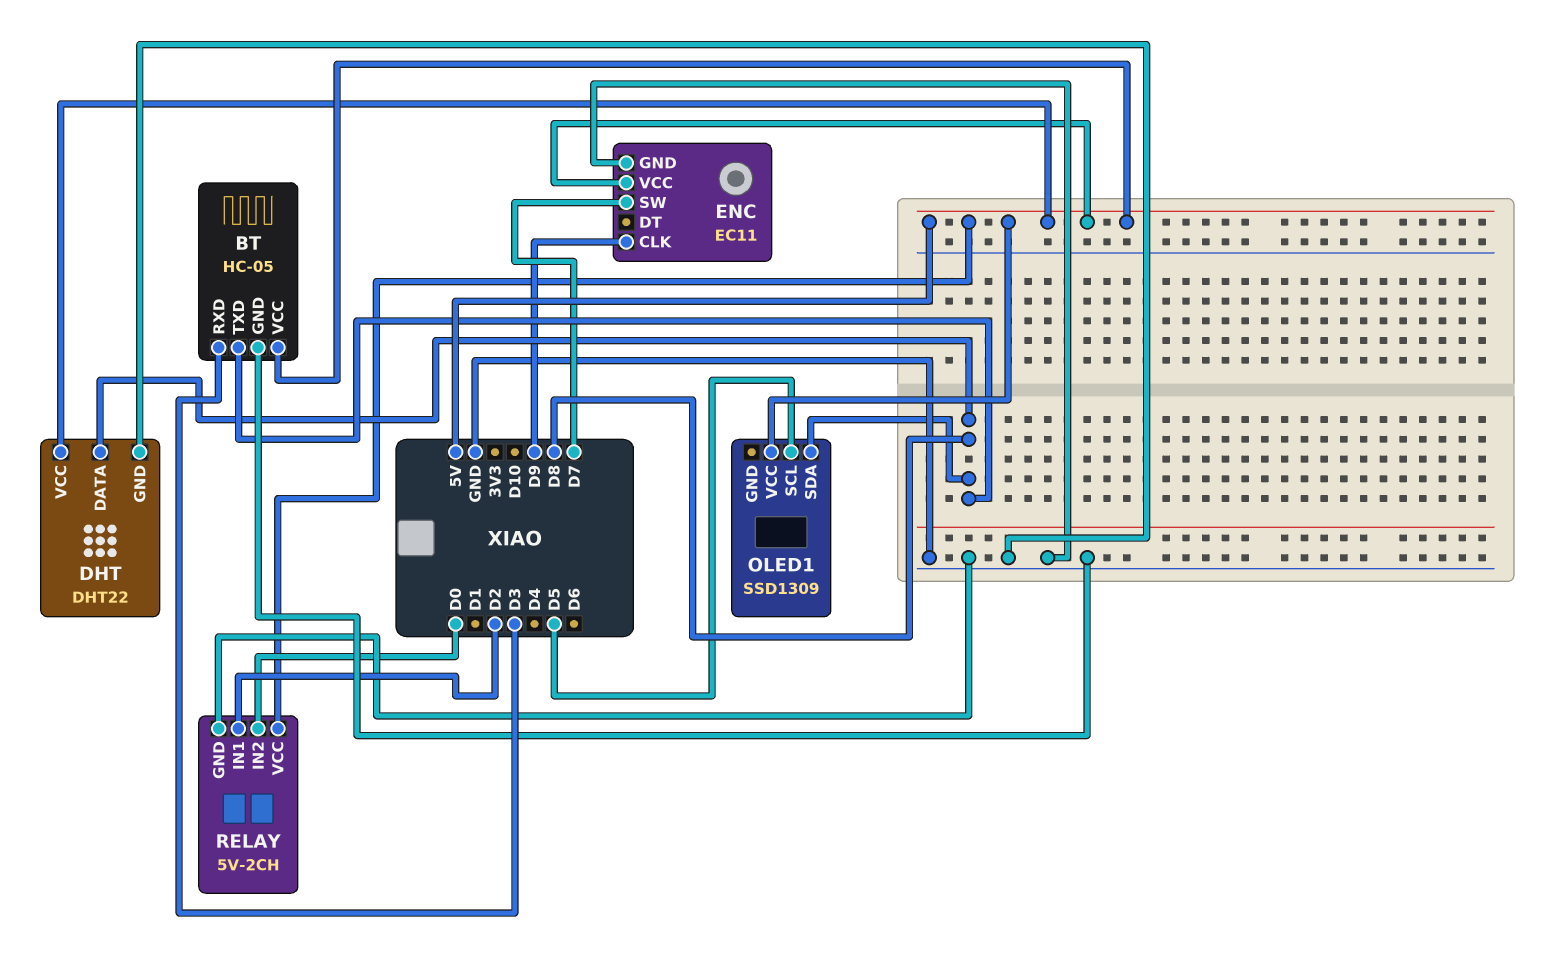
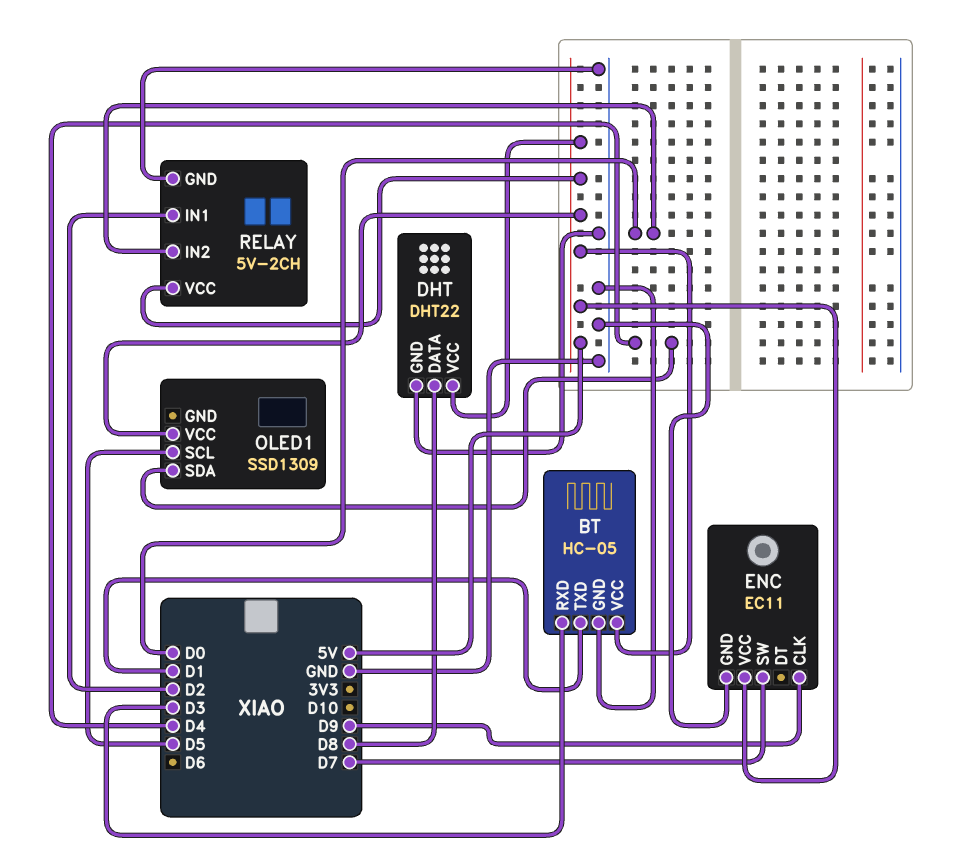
BT pin TXD: D8 -> D1
OLED1 pin SDA: D8 -> D4

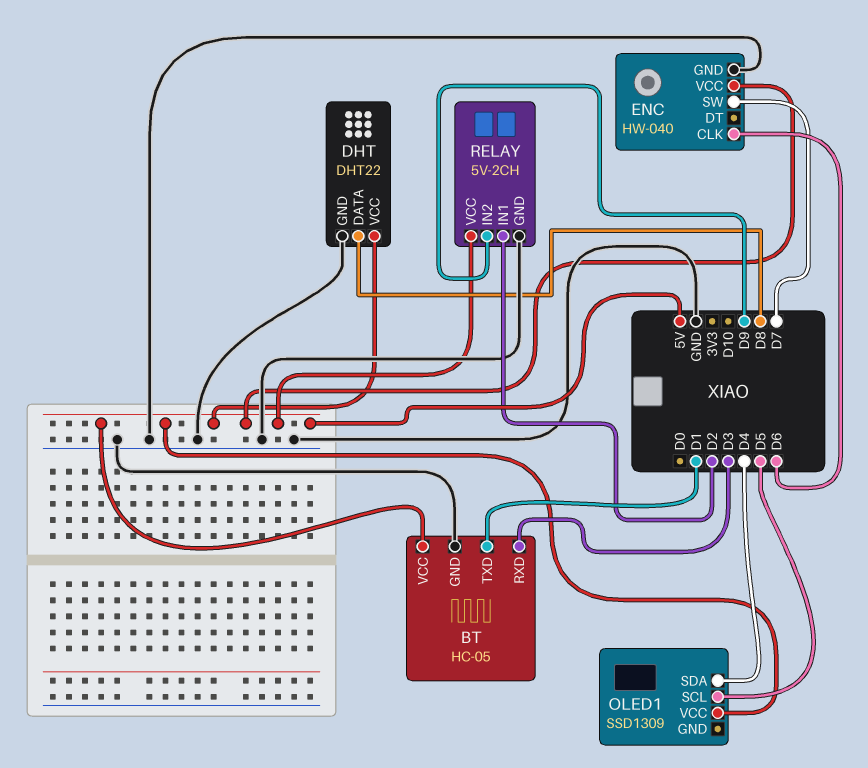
ENC: EC11 -> HW-040
ENC pin CLK: D9 -> D6
RELAY pin IN2: D0 -> D9

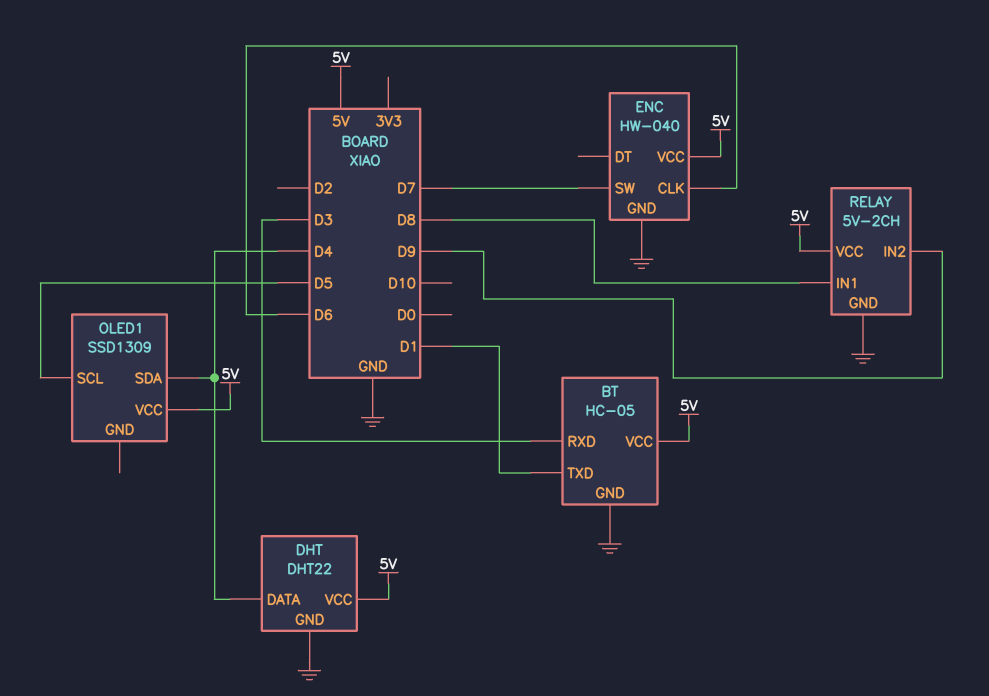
DHT pin DATA: D8 -> D4
RELAY pin IN1: D2 -> D8

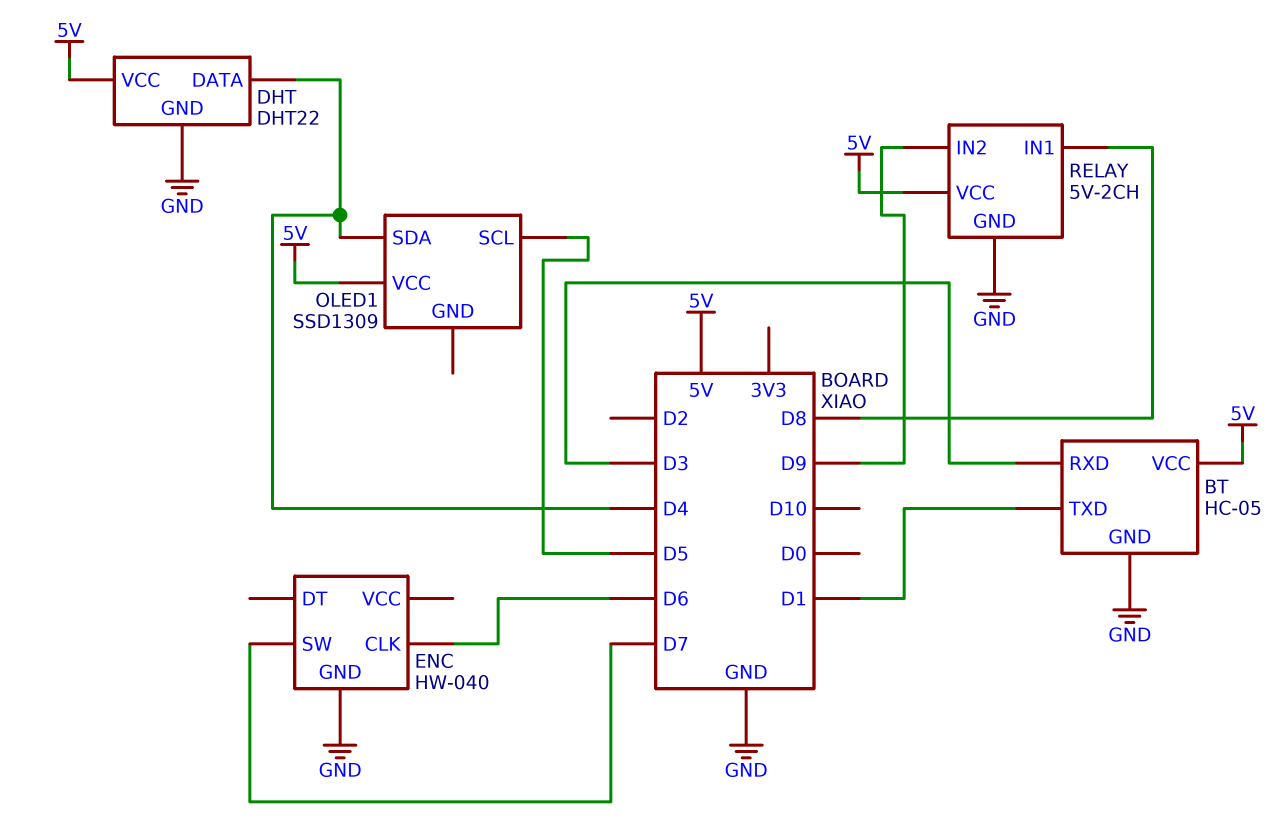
ENC pin VCC: 5V -> none

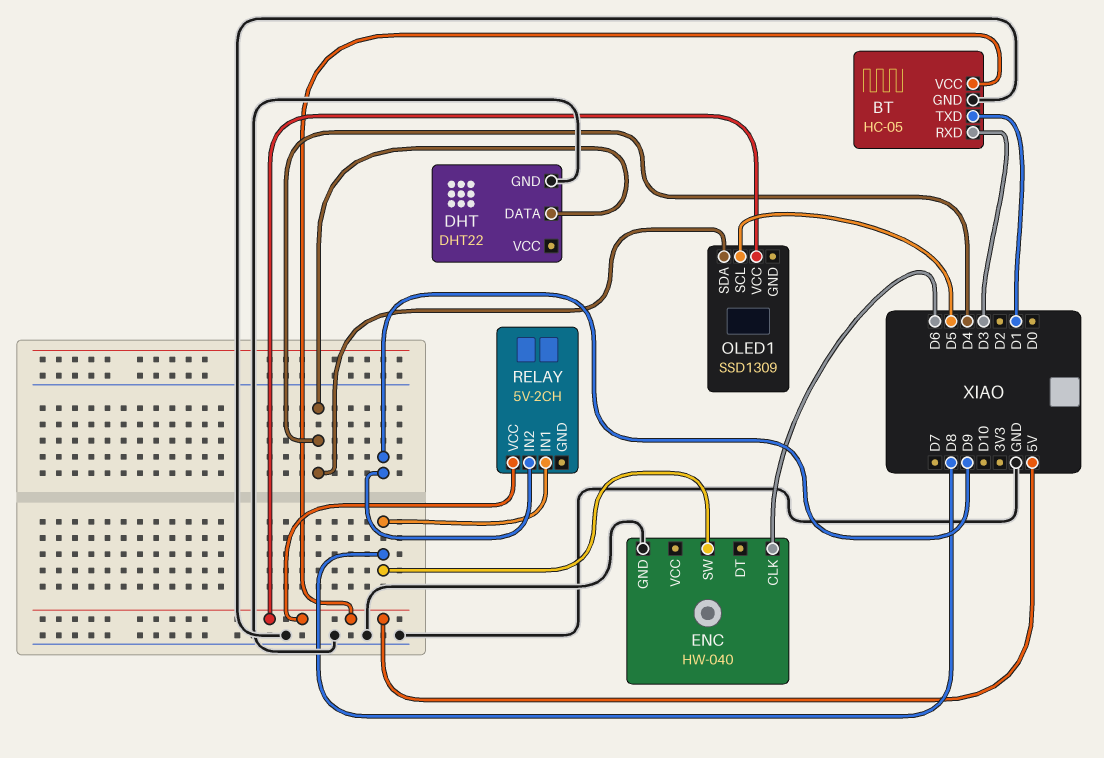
DHT pin VCC: 5V -> none
ENC pin SW: D7 -> D8
RELAY pin GND: GND -> none

